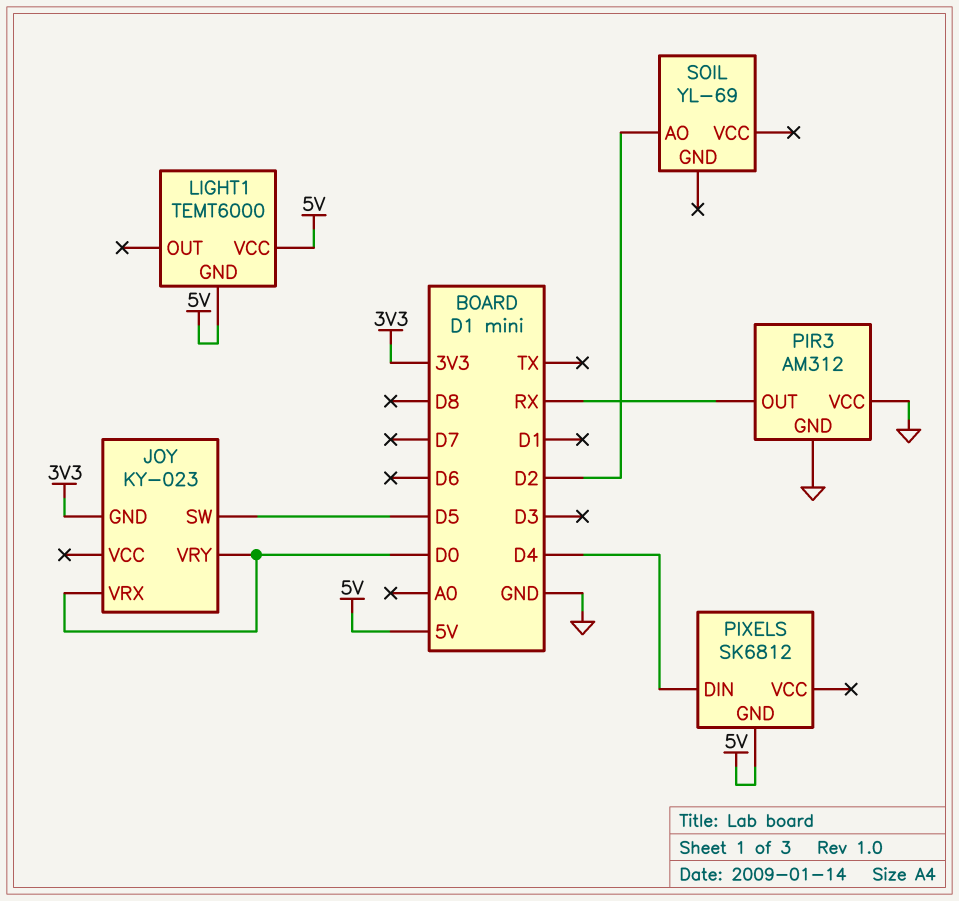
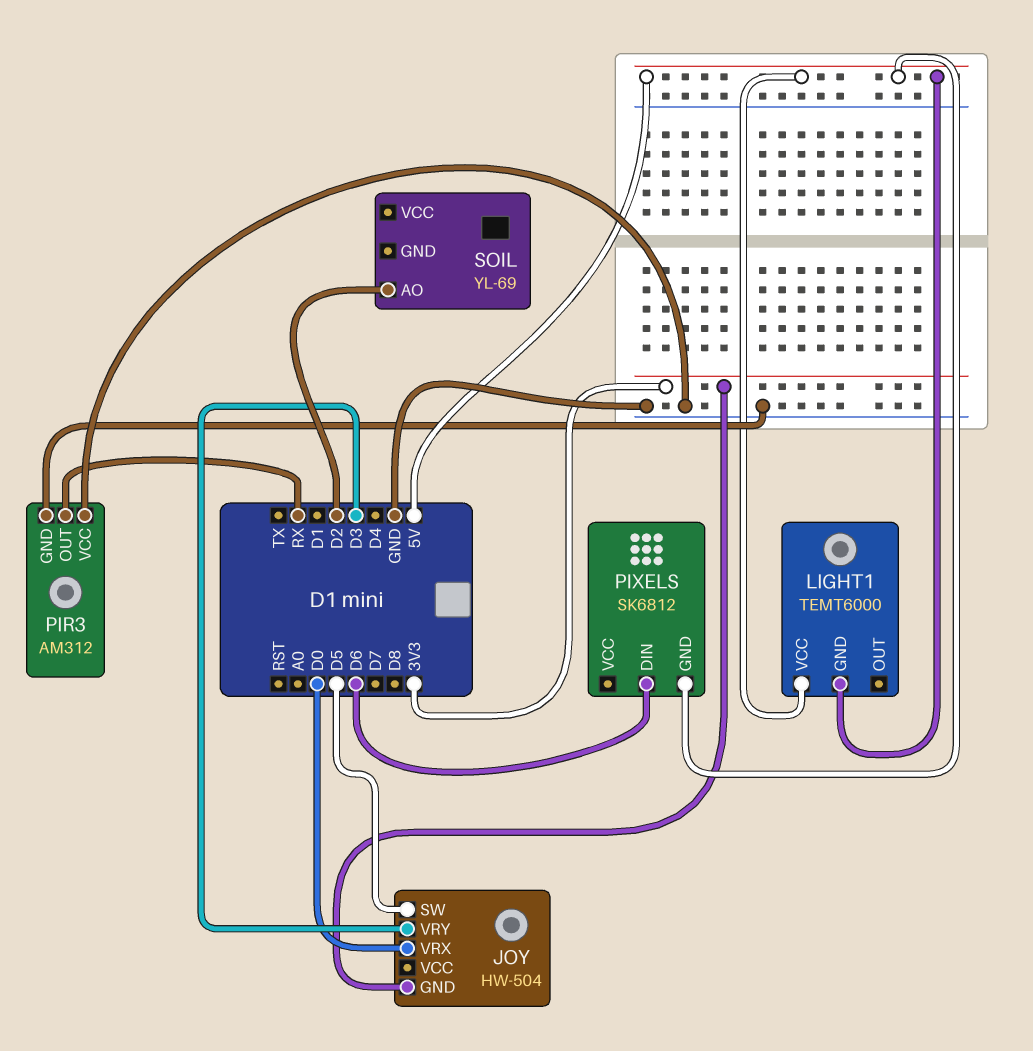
JOY: KY-023 -> HW-504
JOY pin VRY: D0 -> D3
PIXELS pin DIN: D4 -> D6

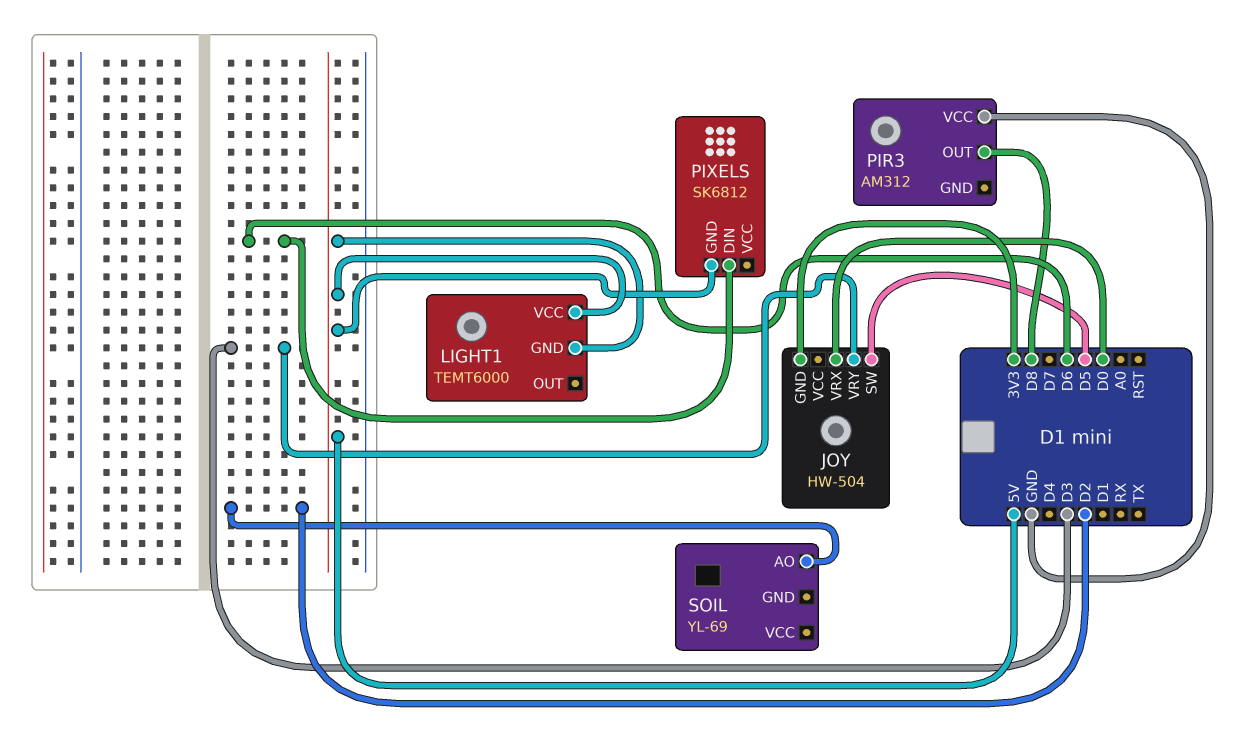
PIR3 pin GND: GND -> none
PIR3 pin OUT: RX -> D8

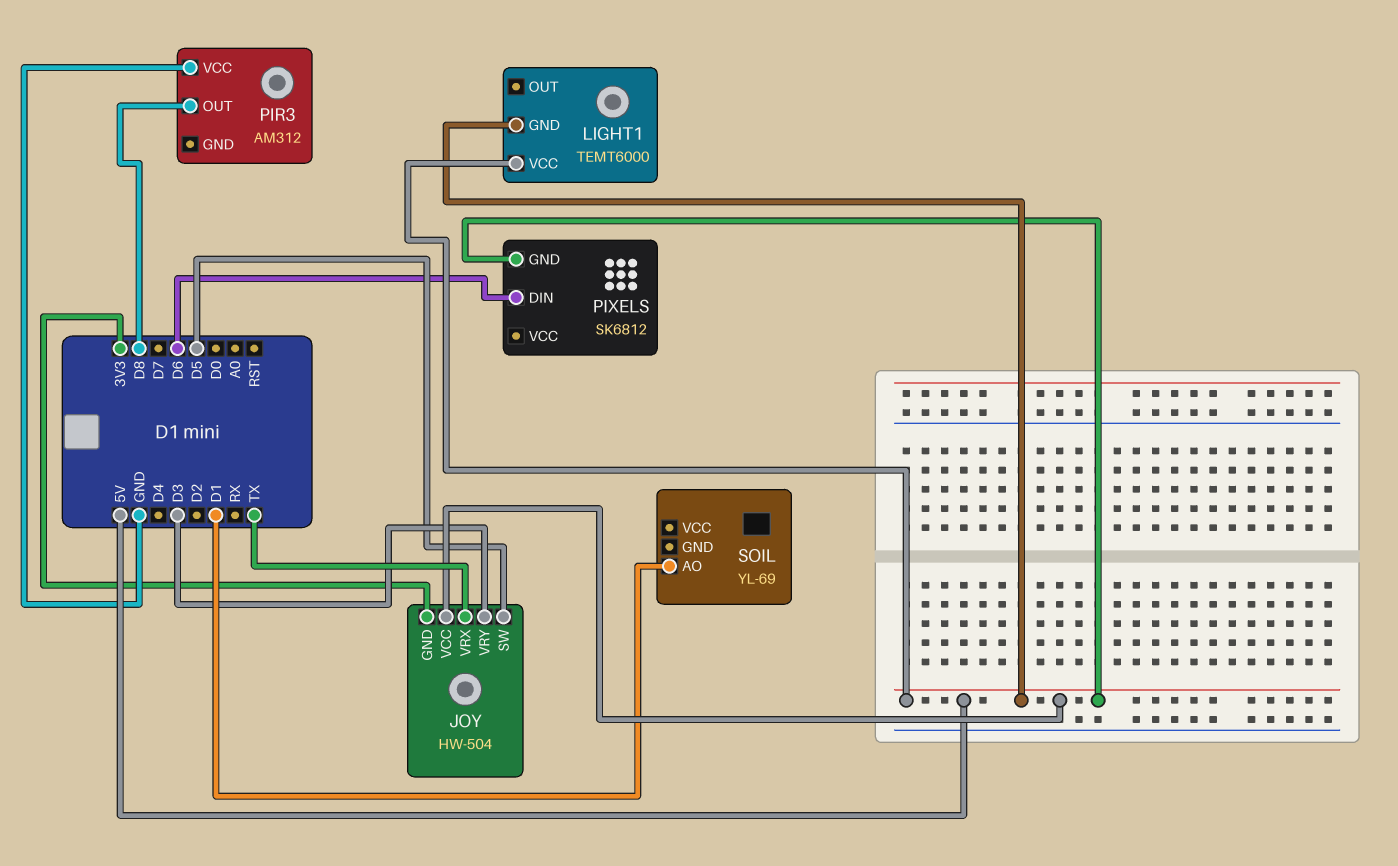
JOY pin VCC: none -> 5V
JOY pin VRX: D0 -> TX
SOIL pin AO: D2 -> D1

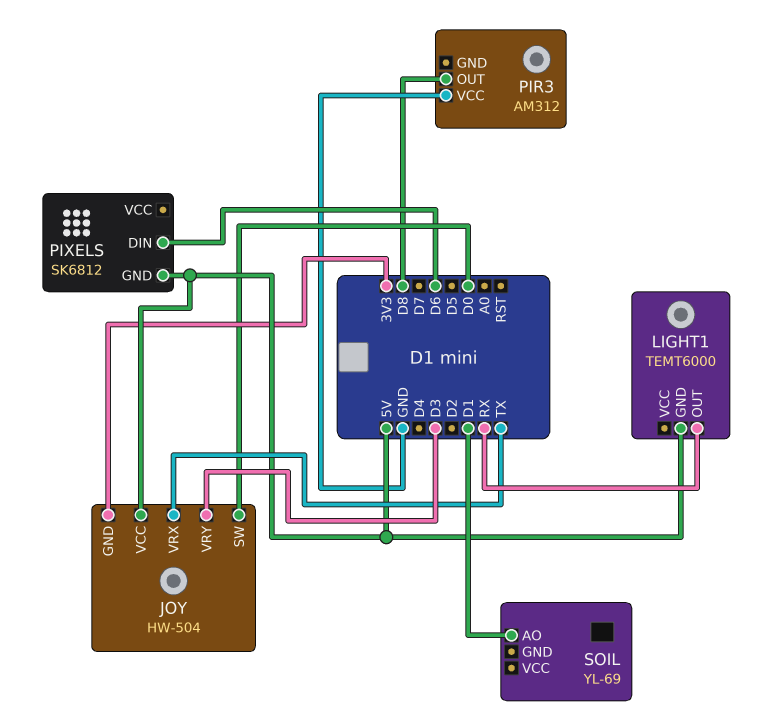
JOY pin SW: D5 -> D0
LIGHT1 pin OUT: none -> RX
LIGHT1 pin VCC: 5V -> none

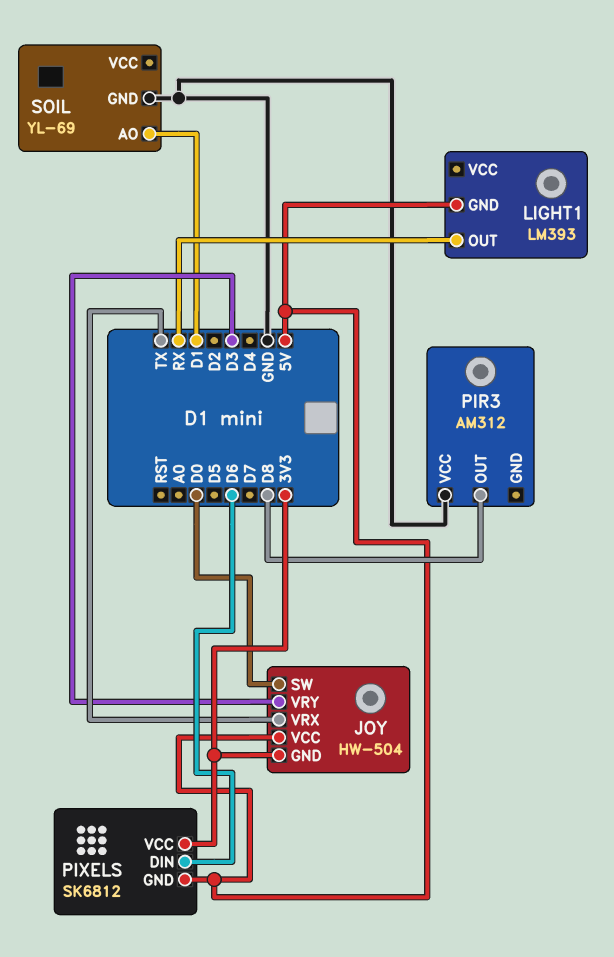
LIGHT1: TEMT6000 -> LM393
PIXELS pin VCC: none -> 3V3
SOIL pin GND: none -> GND

